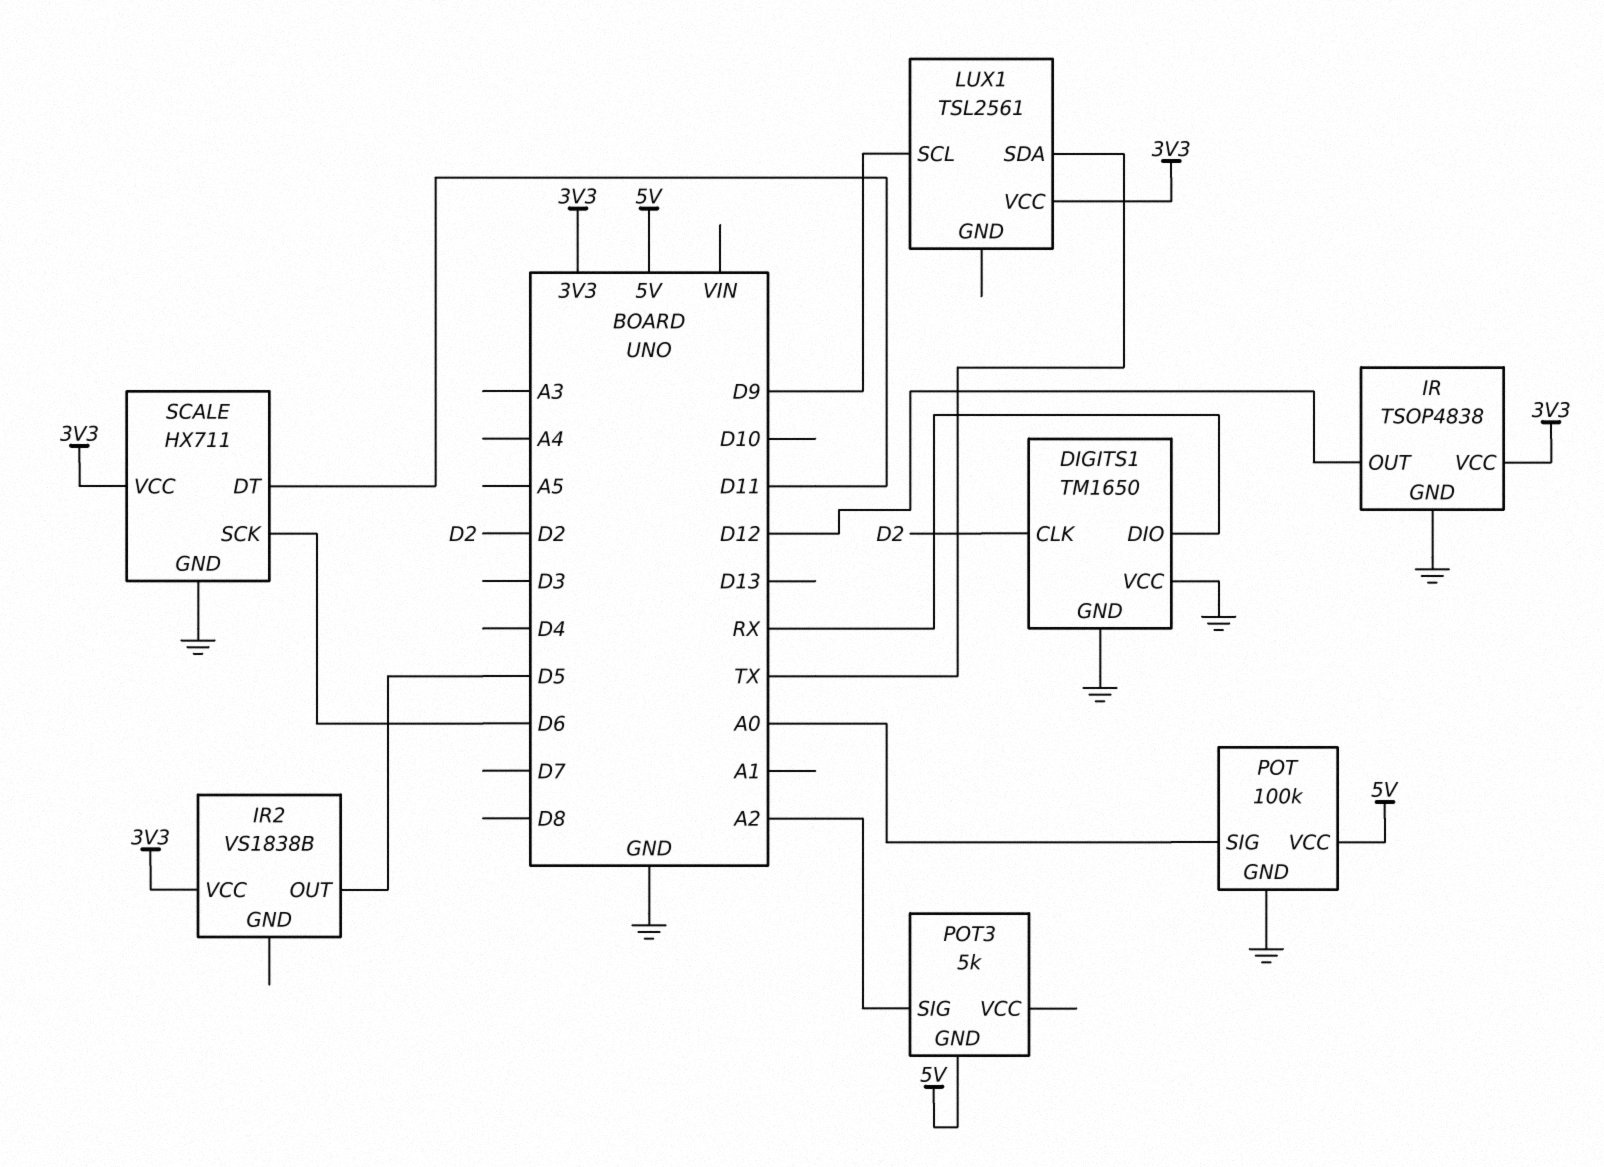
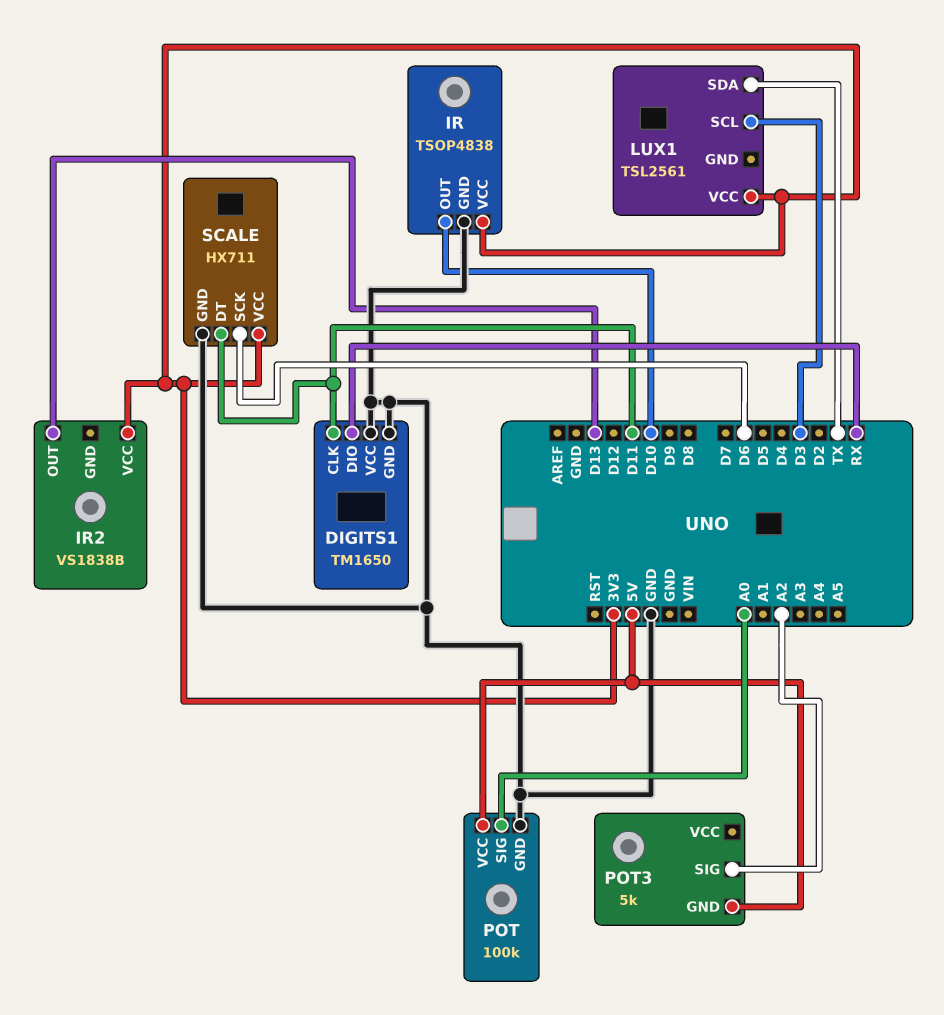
DIGITS1 pin CLK: D2 -> D11
IR pin OUT: D12 -> D10
IR2 pin OUT: D5 -> D13
LUX1 pin SCL: D9 -> D3

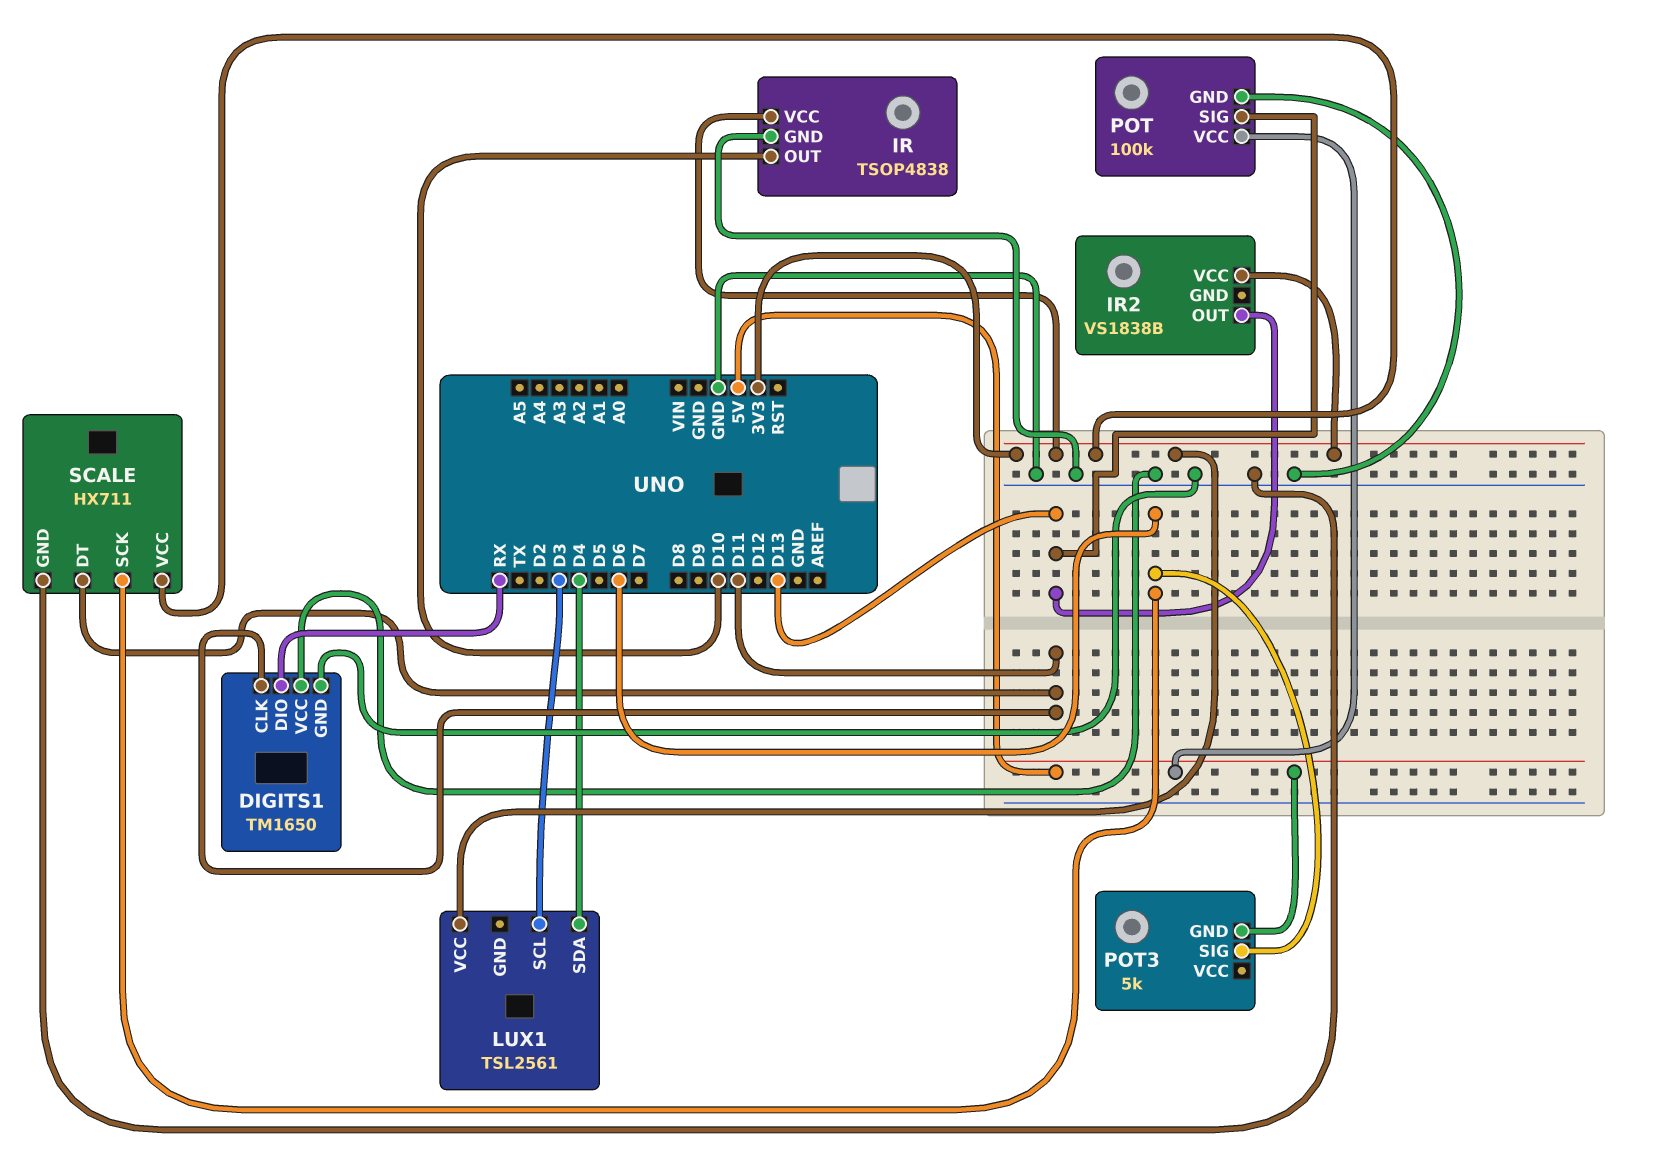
LUX1 pin SDA: TX -> D4
POT pin SIG: A0 -> D13
POT3 pin SIG: A2 -> D6

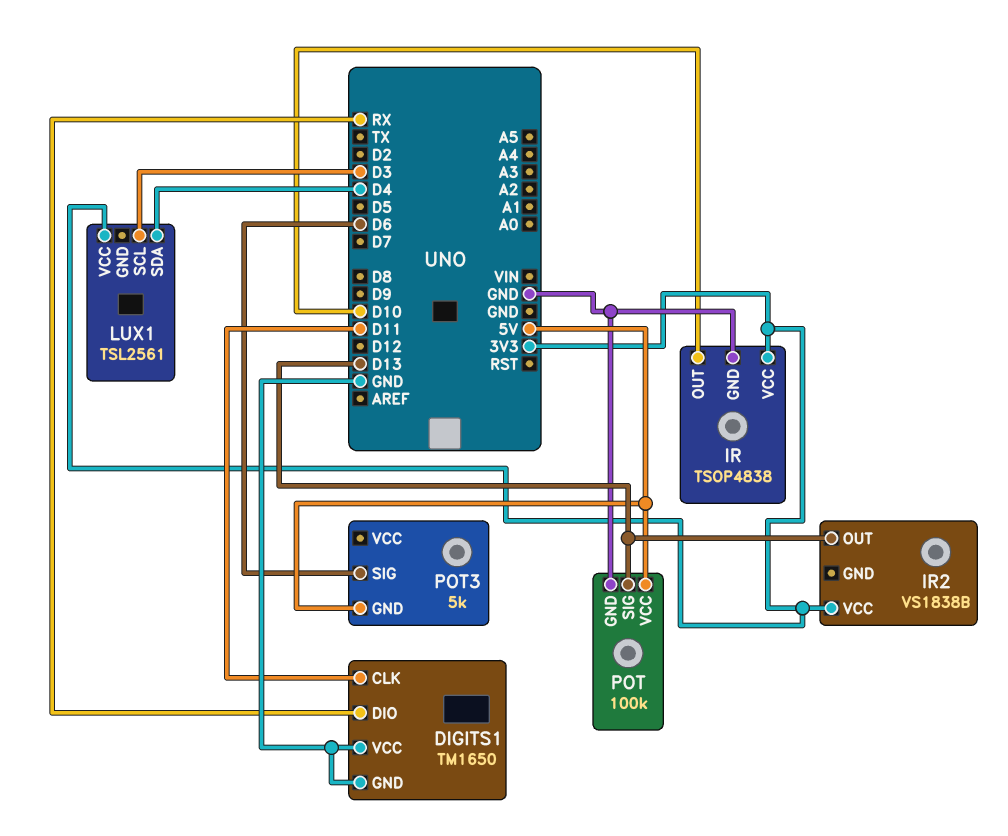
SCALE: HX711 -> none
SCALE pin DT: D11 -> none
SCALE pin GND: GND -> none
SCALE pin SCK: D6 -> none
SCALE pin VCC: 3V3 -> none

